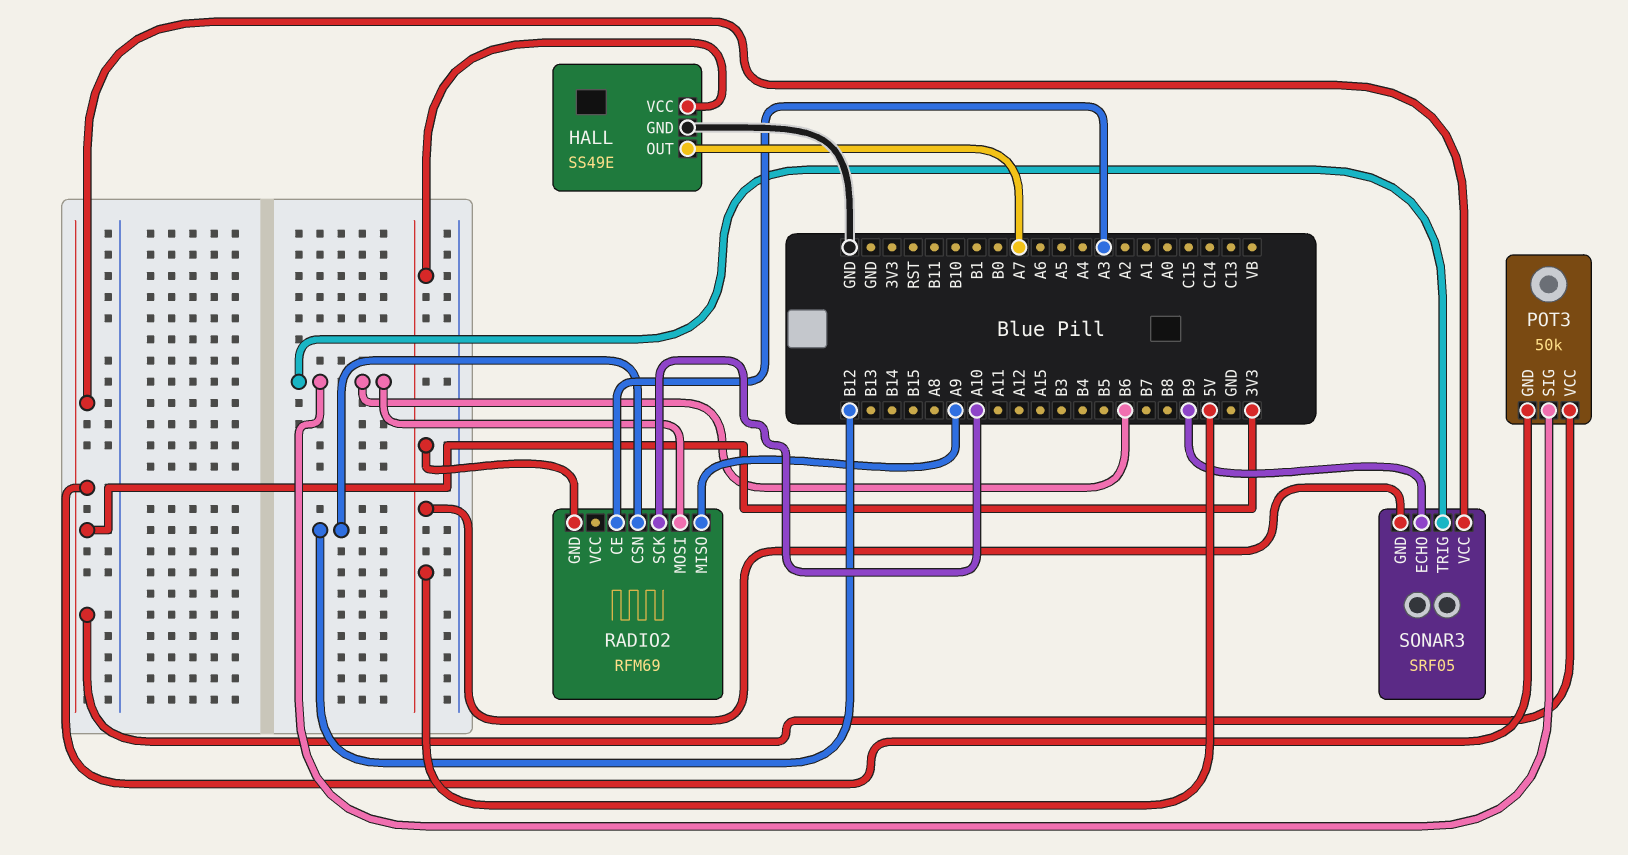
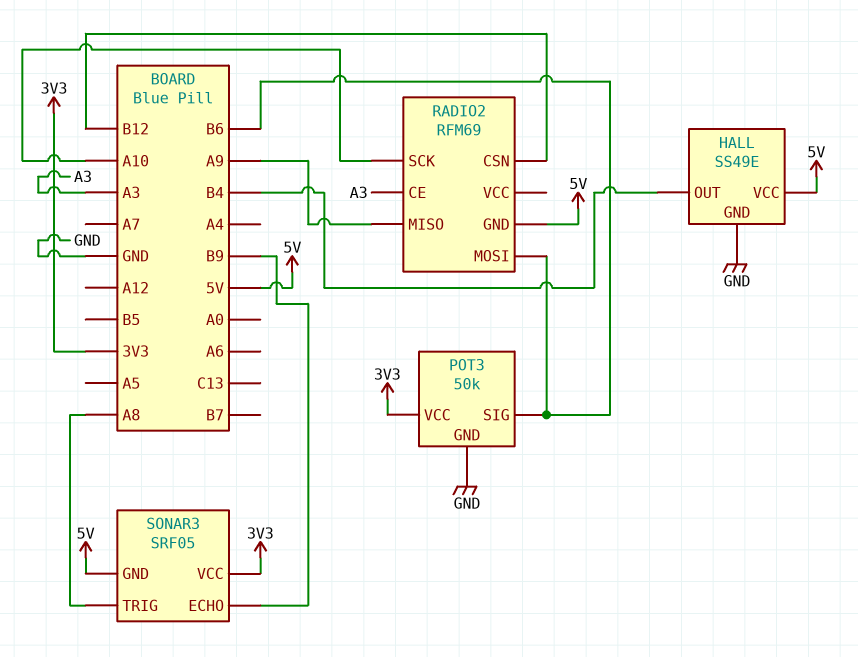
HALL pin OUT: A7 -> B4
POT3 pin GND: 3V3 -> GND
SONAR3 pin TRIG: B6 -> A8

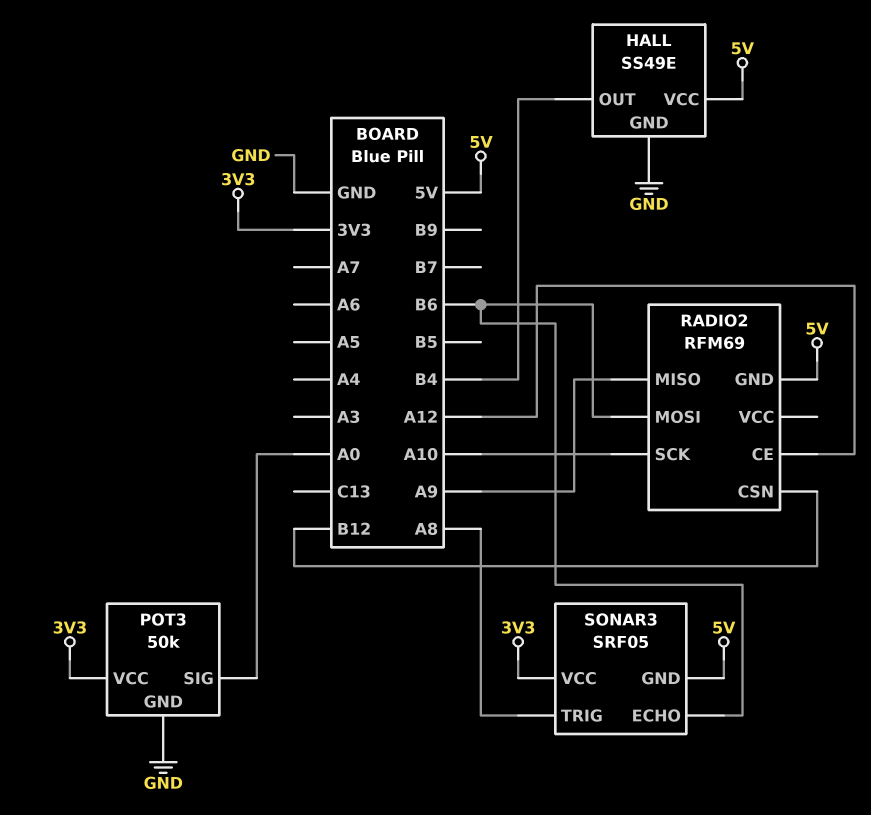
POT3 pin SIG: B6 -> A0
RADIO2 pin CE: A3 -> A12
SONAR3 pin ECHO: B9 -> B6

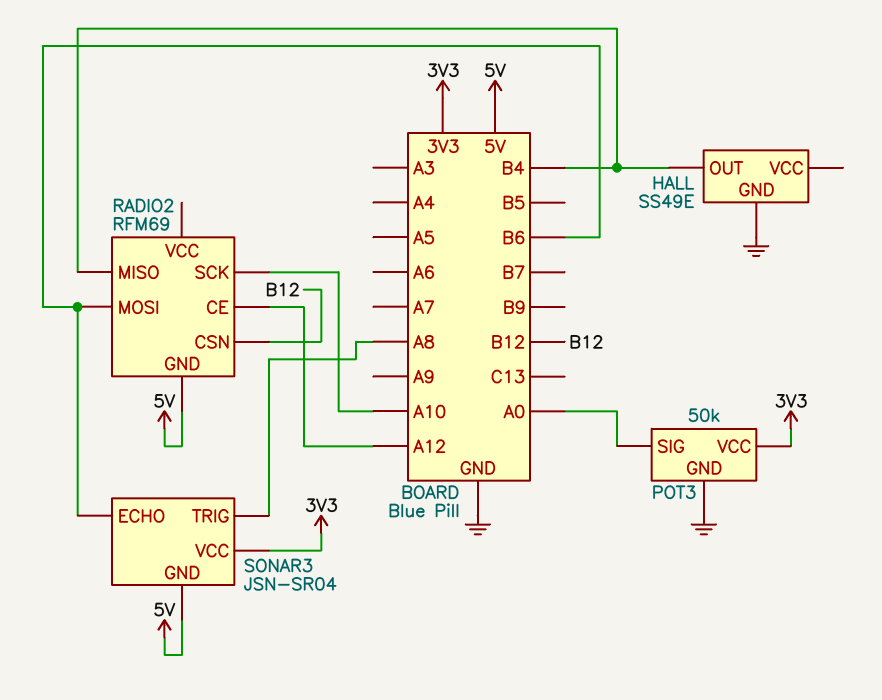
HALL pin VCC: 5V -> none
RADIO2 pin MISO: A9 -> B4
SONAR3: SRF05 -> JSN-SR04

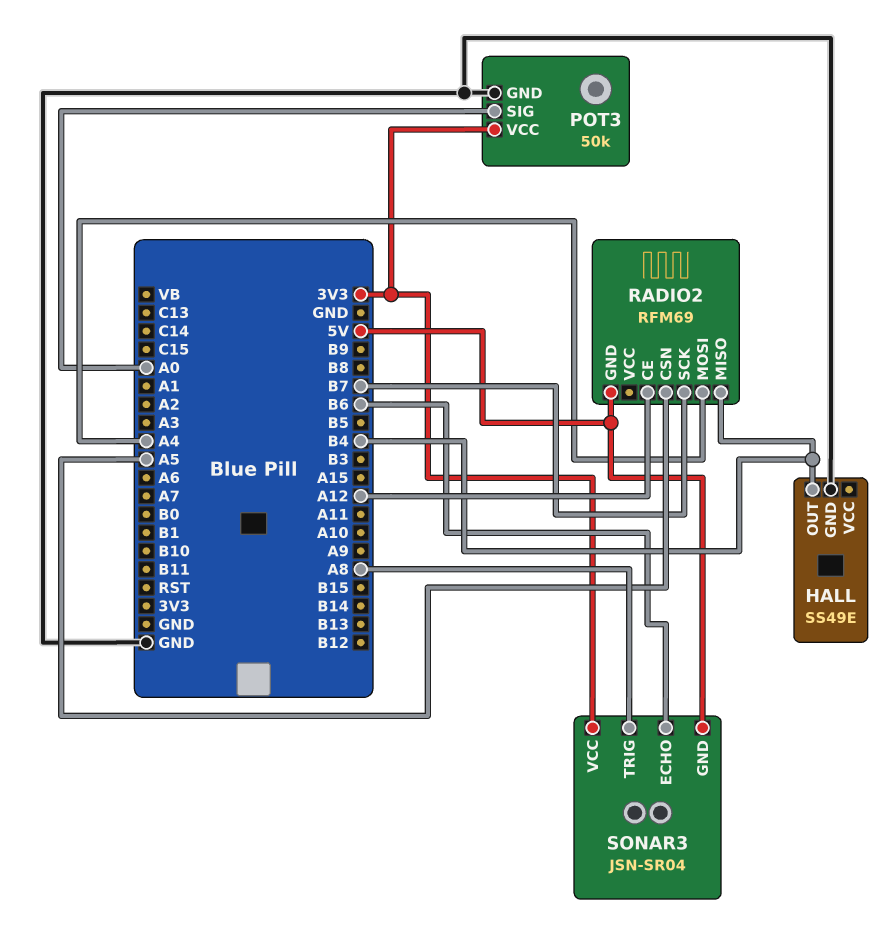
RADIO2 pin CSN: B12 -> A5
RADIO2 pin MOSI: B6 -> A4
RADIO2 pin SCK: A10 -> B7

